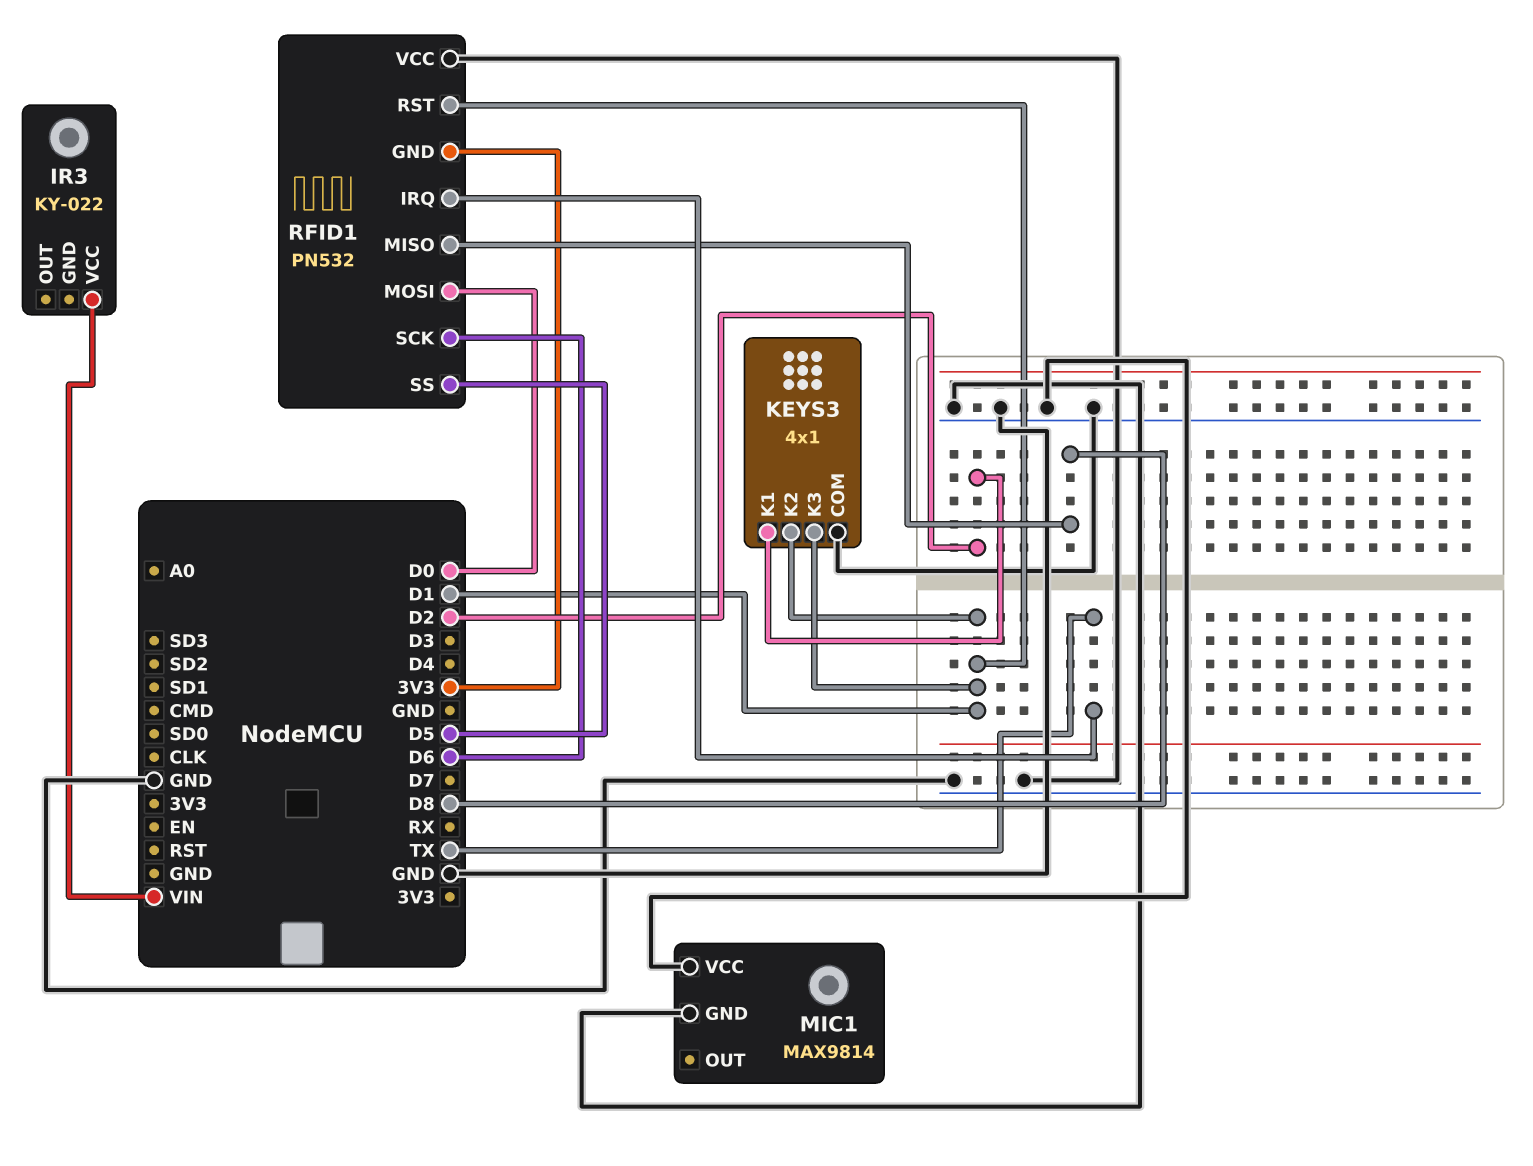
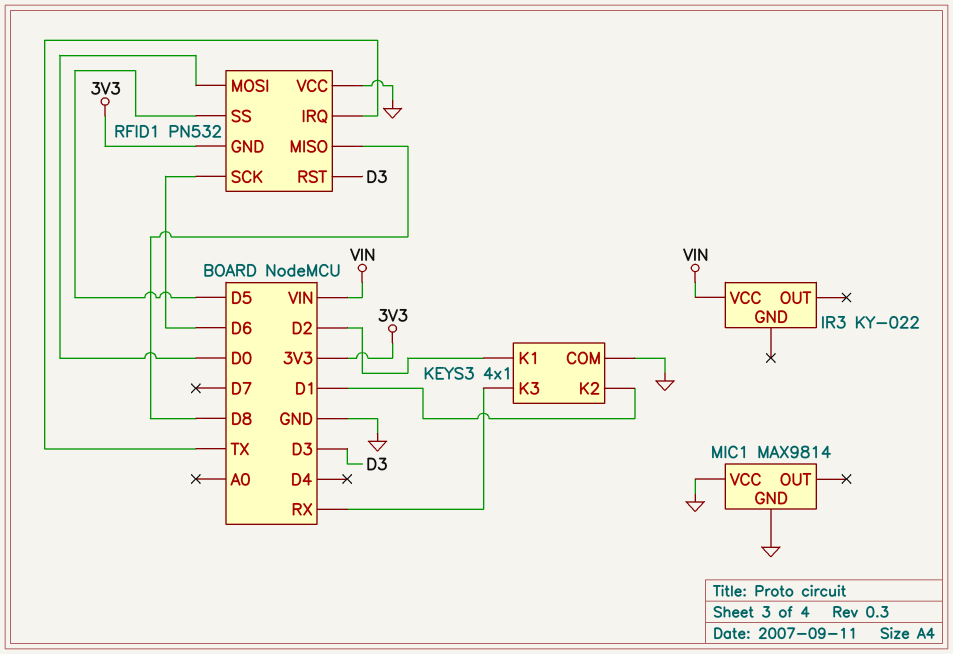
KEYS3 pin K3: D1 -> RX
RFID1 pin RST: D1 -> D3

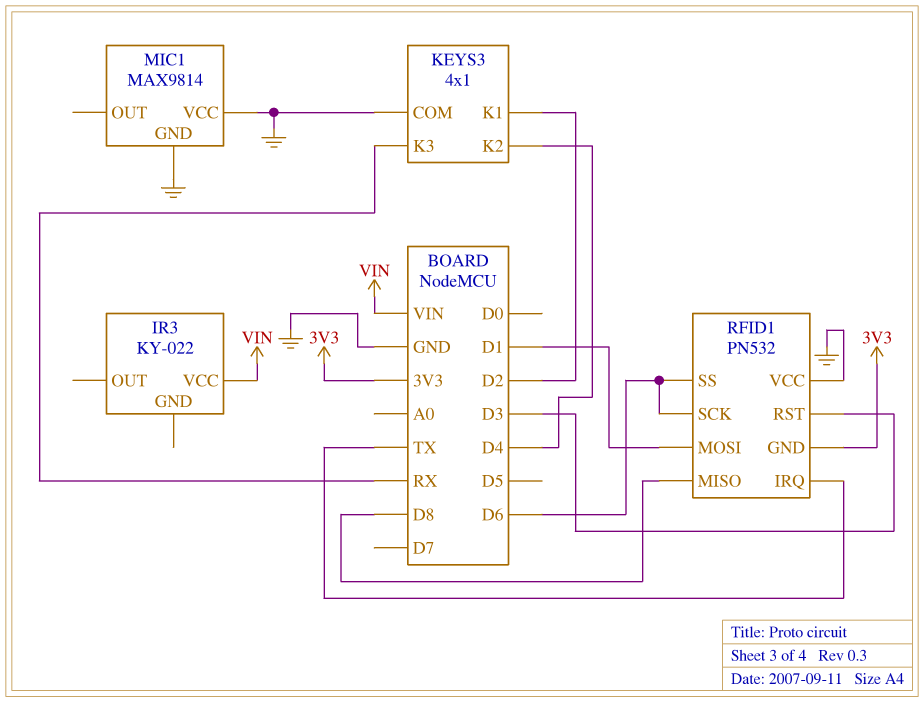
KEYS3 pin K2: D1 -> D4
RFID1 pin MOSI: D0 -> D1
RFID1 pin SS: D5 -> D6

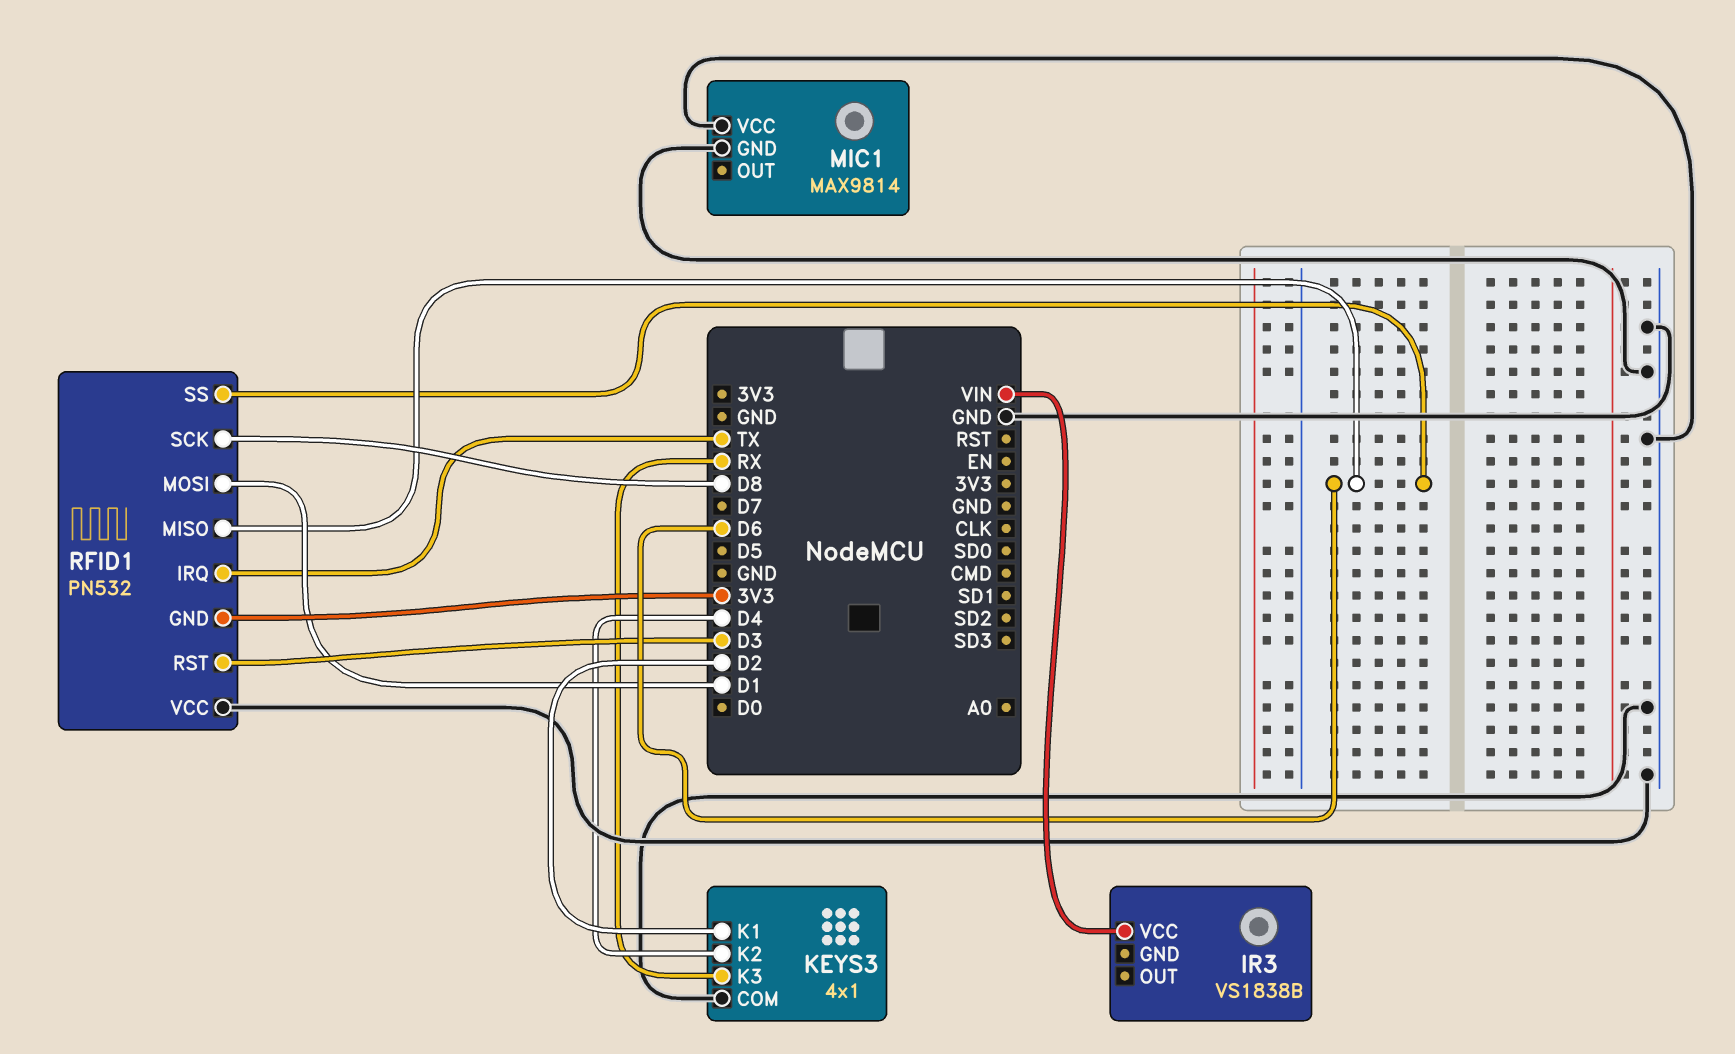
IR3: KY-022 -> VS1838B
RFID1 pin MISO: D8 -> D6
RFID1 pin SCK: D6 -> D8

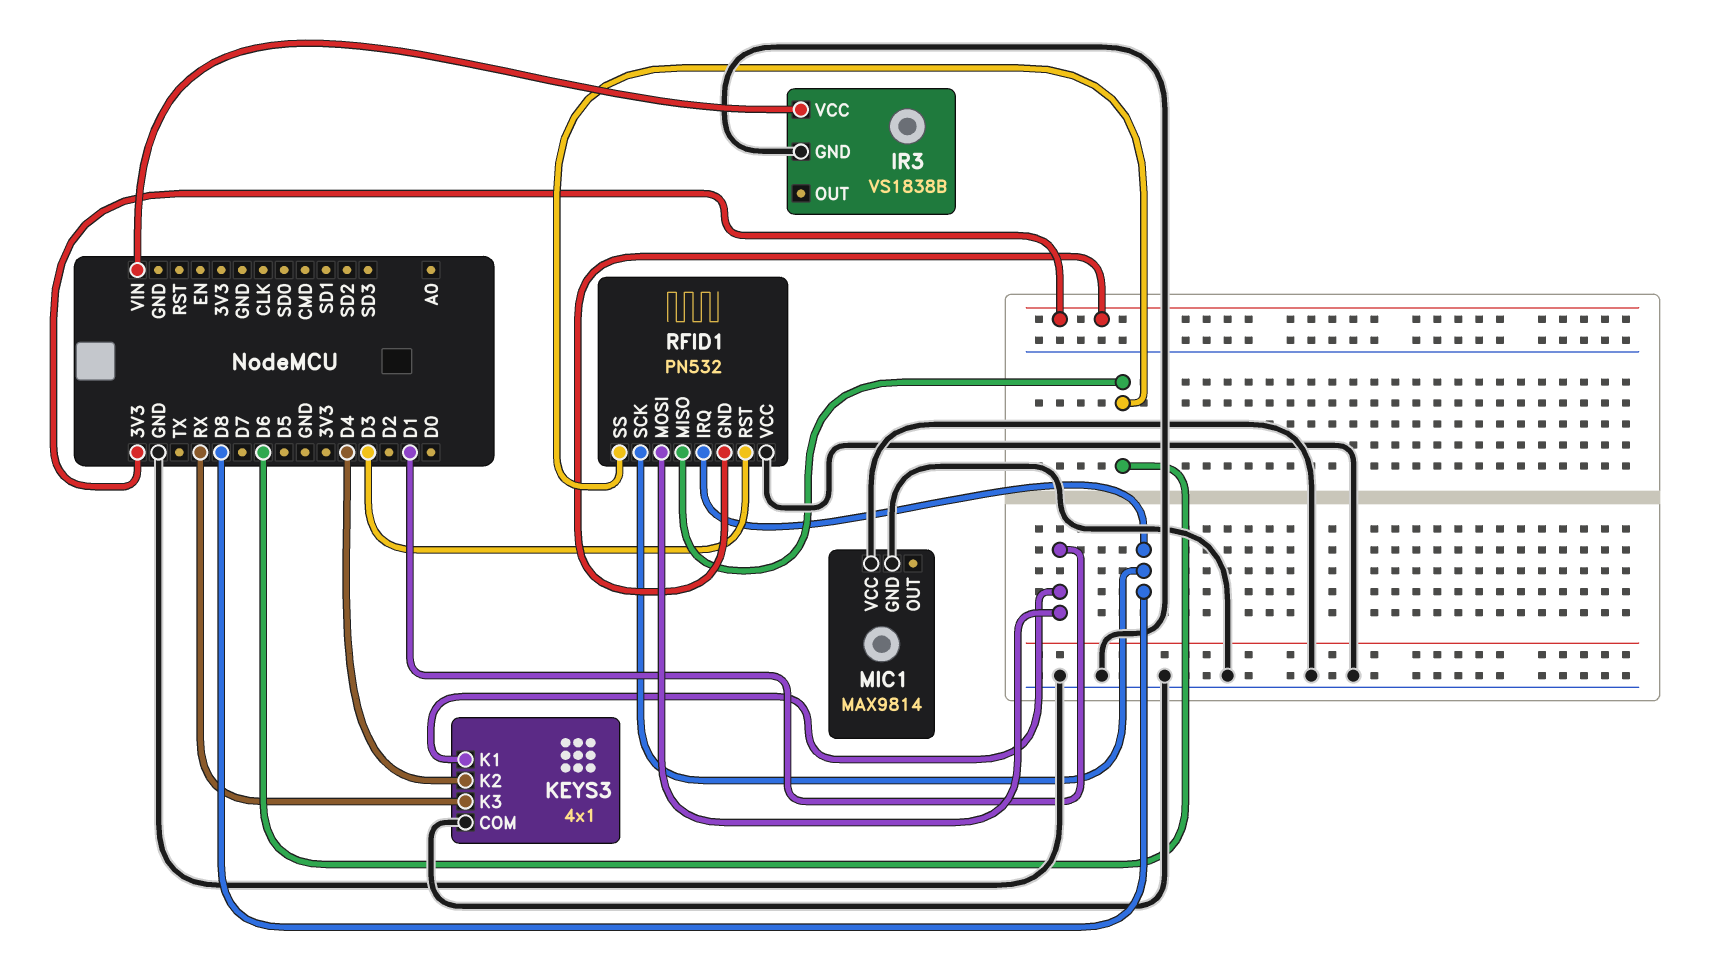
IR3 pin GND: none -> GND
KEYS3 pin K1: D2 -> D1
RFID1 pin IRQ: TX -> D8

